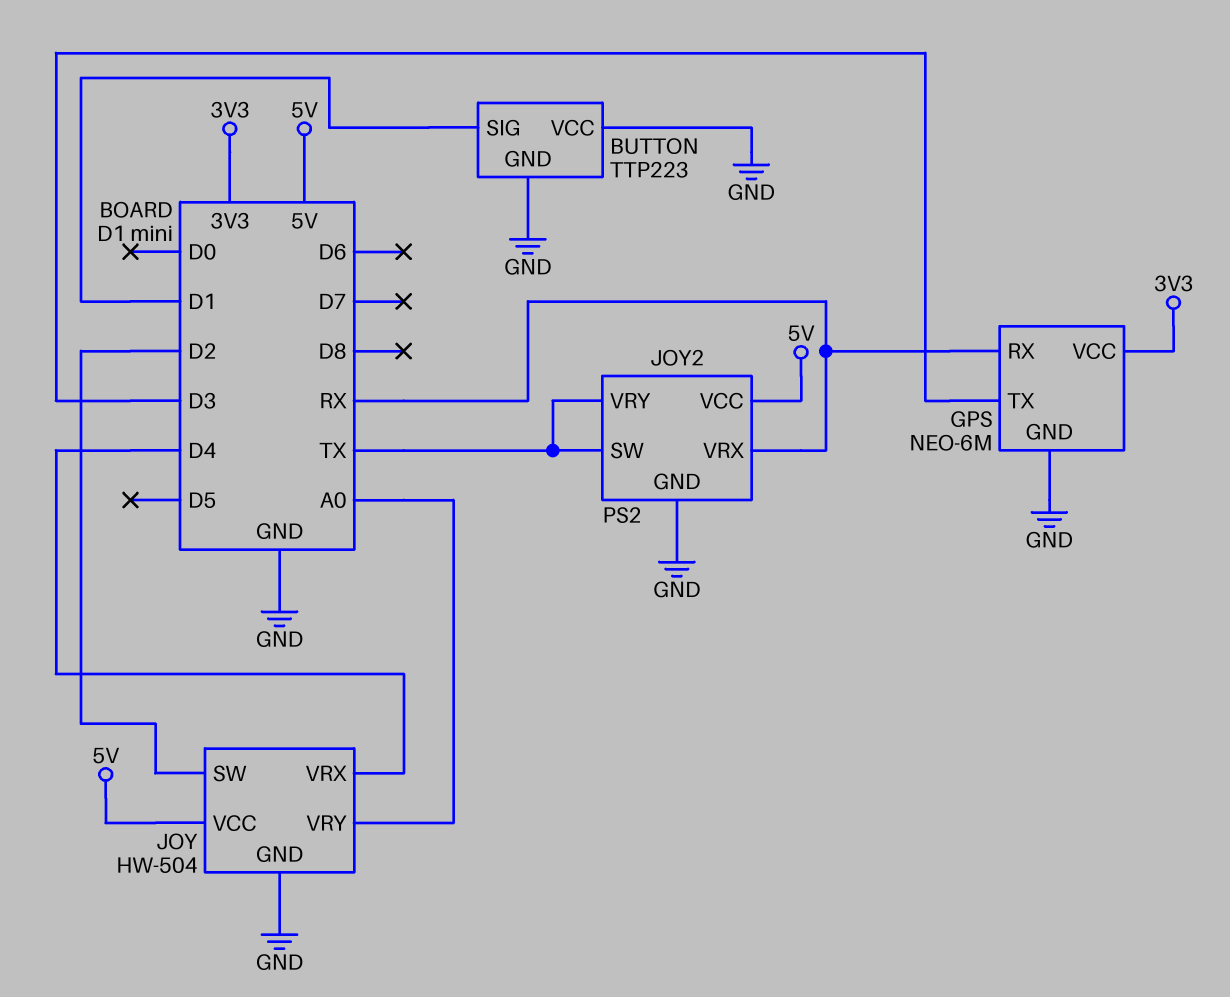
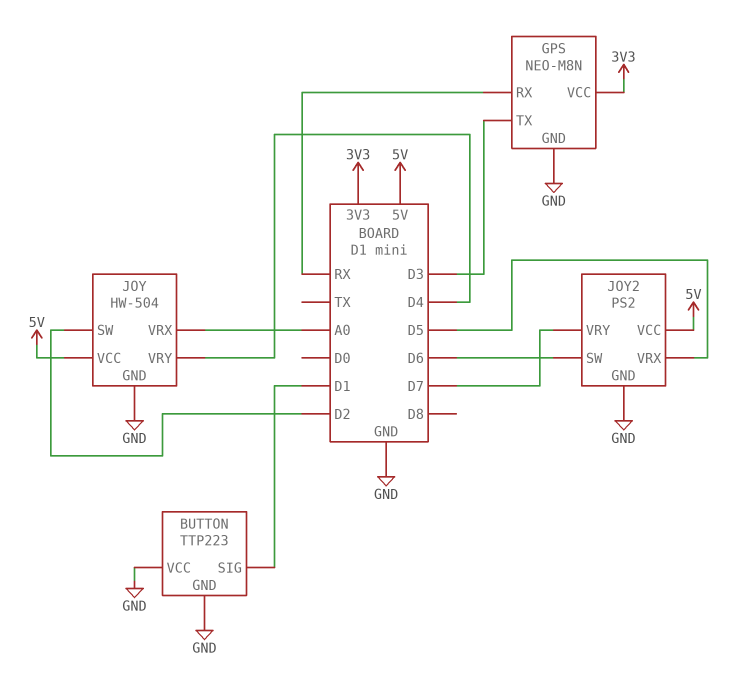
GPS: NEO-6M -> NEO-M8N
JOY pin VRX: D4 -> A0
JOY pin VRY: A0 -> D4
JOY2 pin SW: TX -> D6
JOY2 pin VRX: RX -> D5
JOY2 pin VRY: TX -> D7

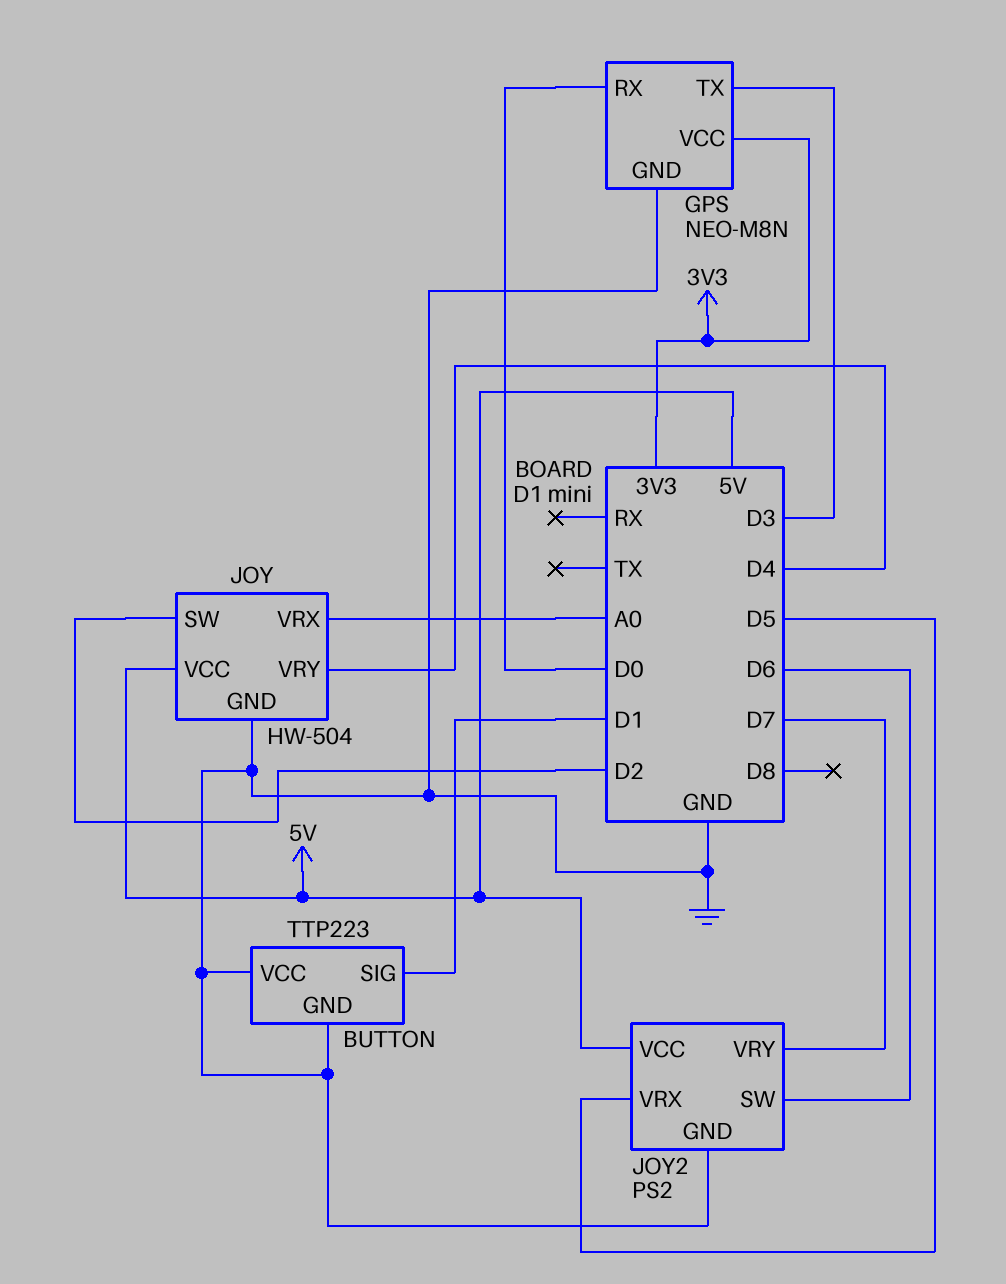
GPS pin RX: RX -> D0

